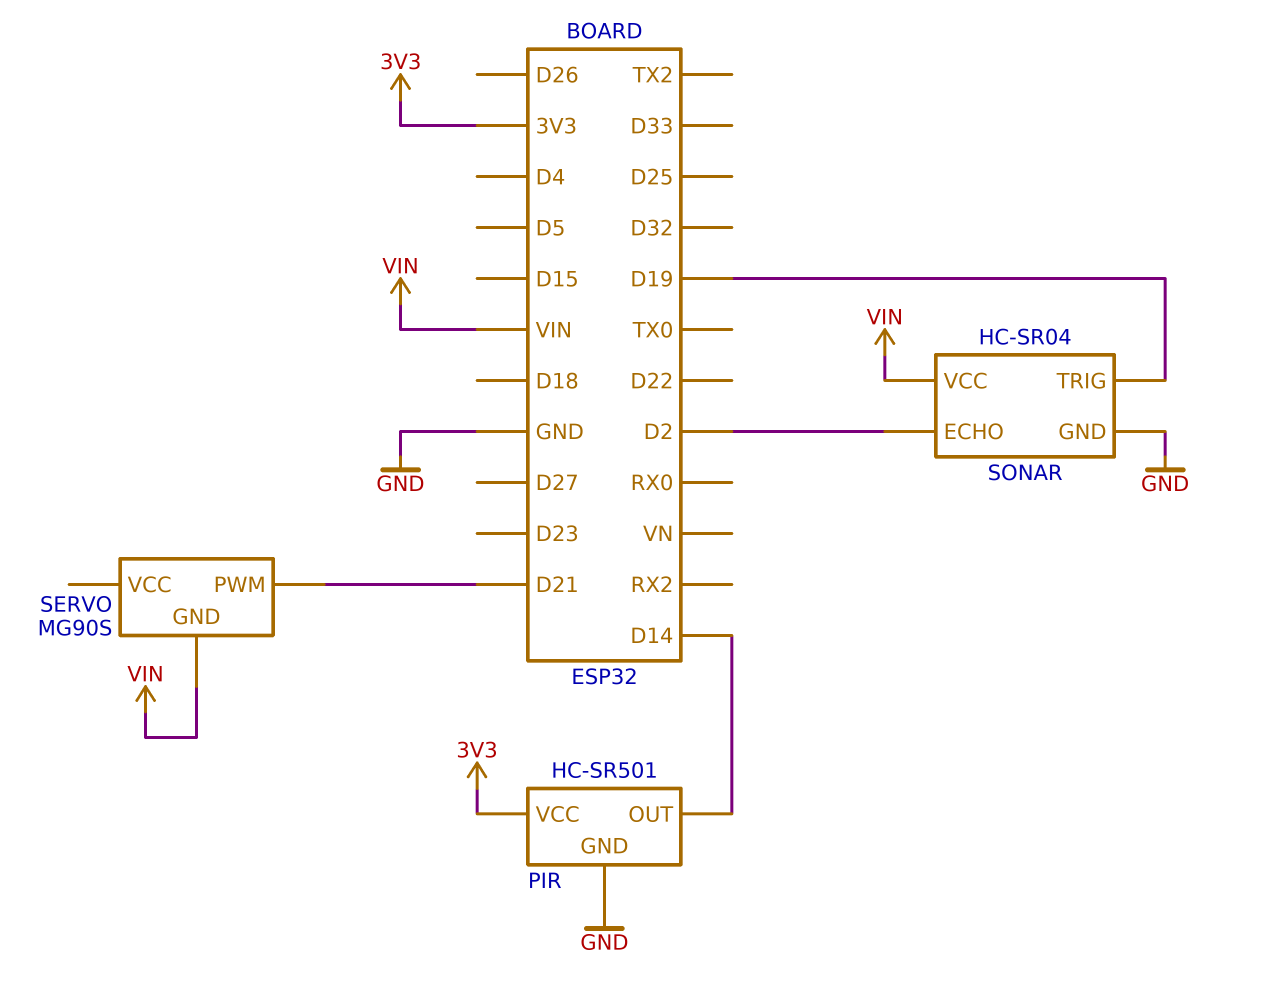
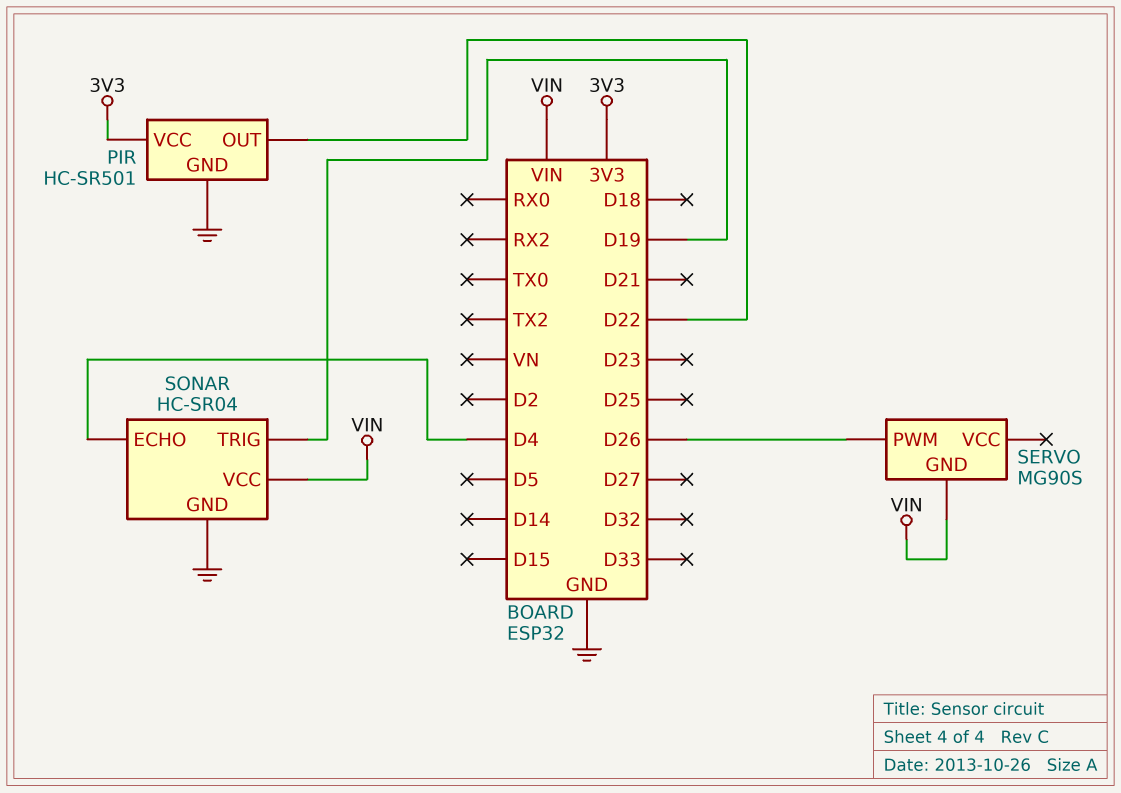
PIR pin OUT: D14 -> D22
SERVO pin PWM: D21 -> D26
SONAR pin ECHO: D2 -> D4

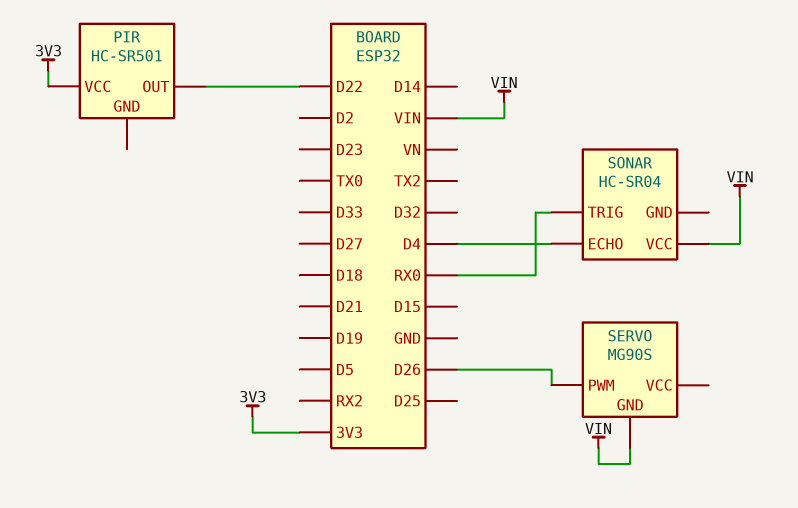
PIR pin GND: GND -> none
SONAR pin GND: GND -> none
SONAR pin TRIG: D19 -> RX0

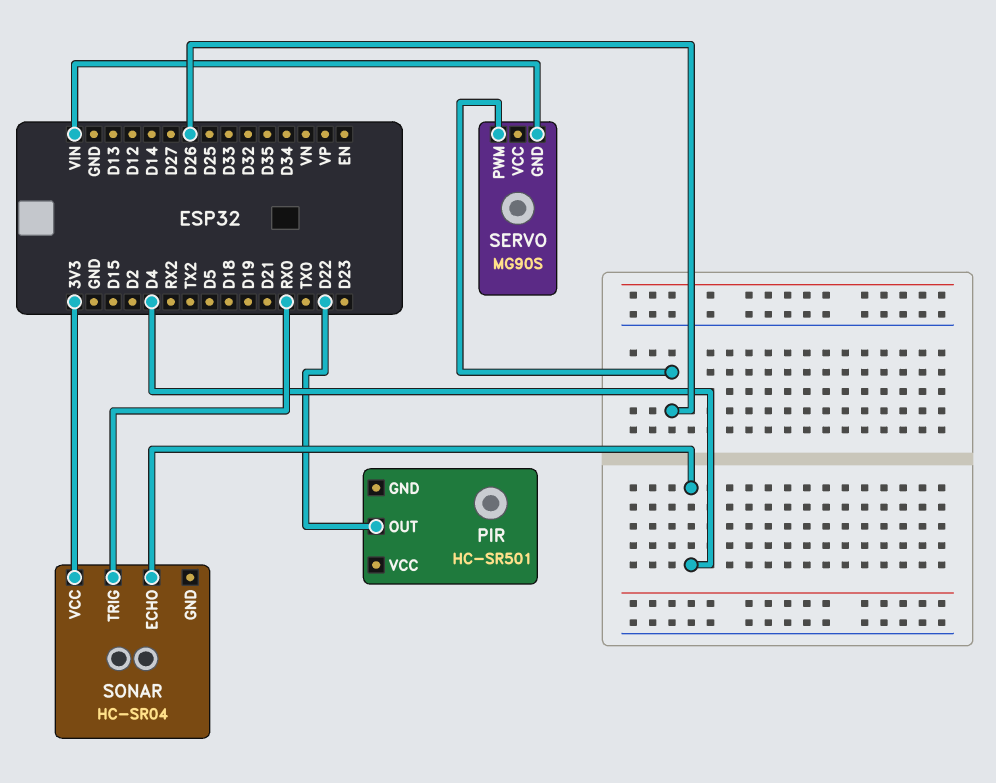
PIR pin VCC: 3V3 -> none
SONAR pin VCC: VIN -> 3V3

